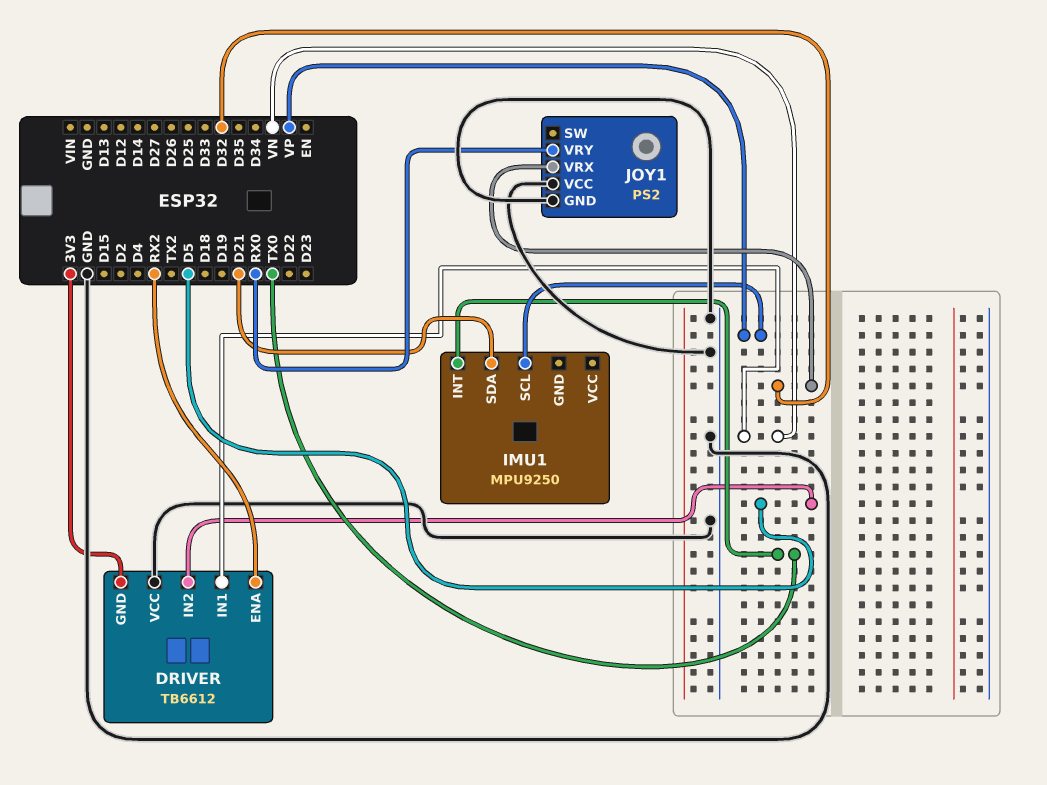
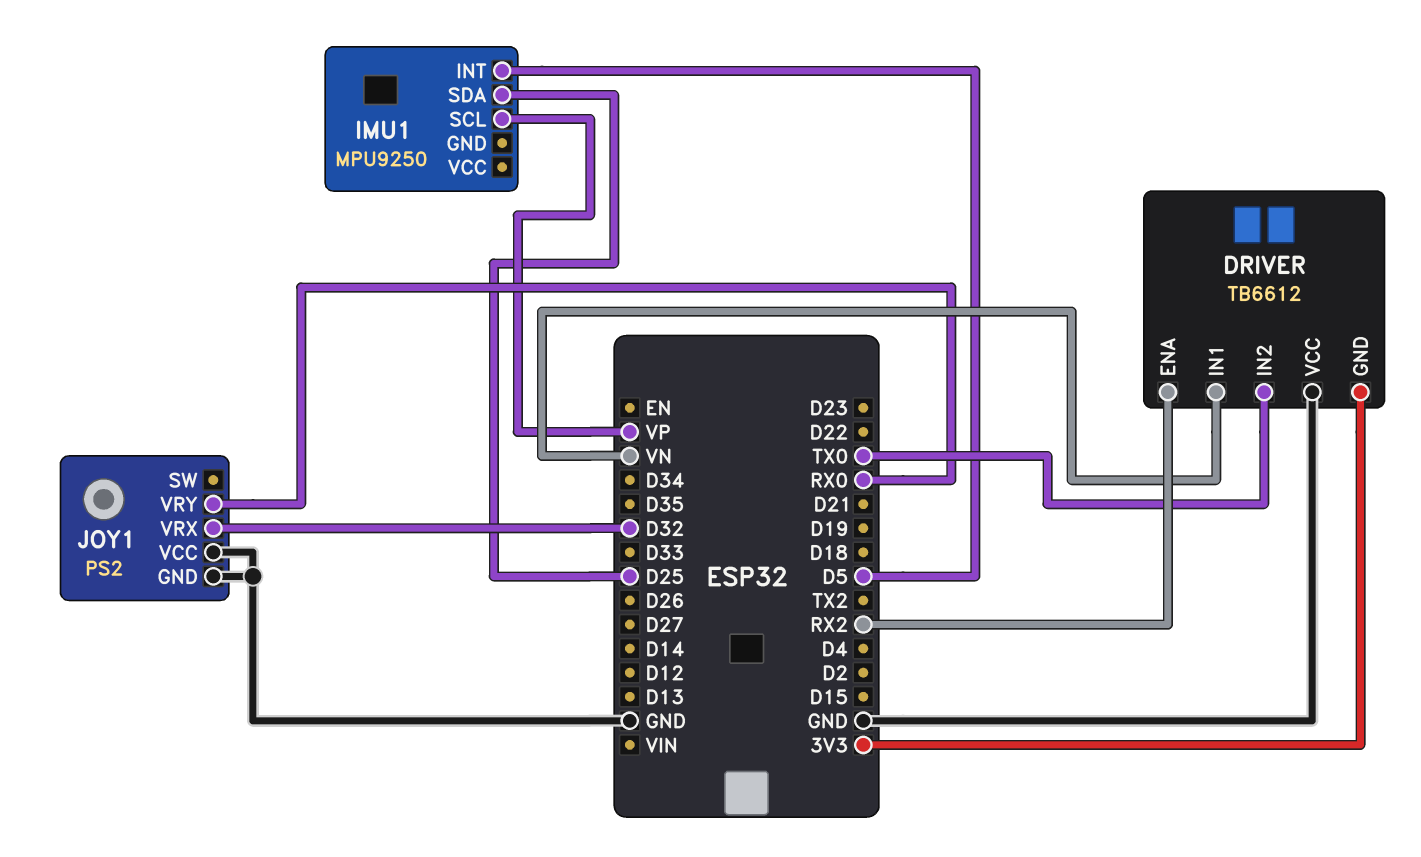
DRIVER pin IN2: D5 -> TX0
IMU1 pin INT: TX0 -> D5
IMU1 pin SDA: D21 -> D25

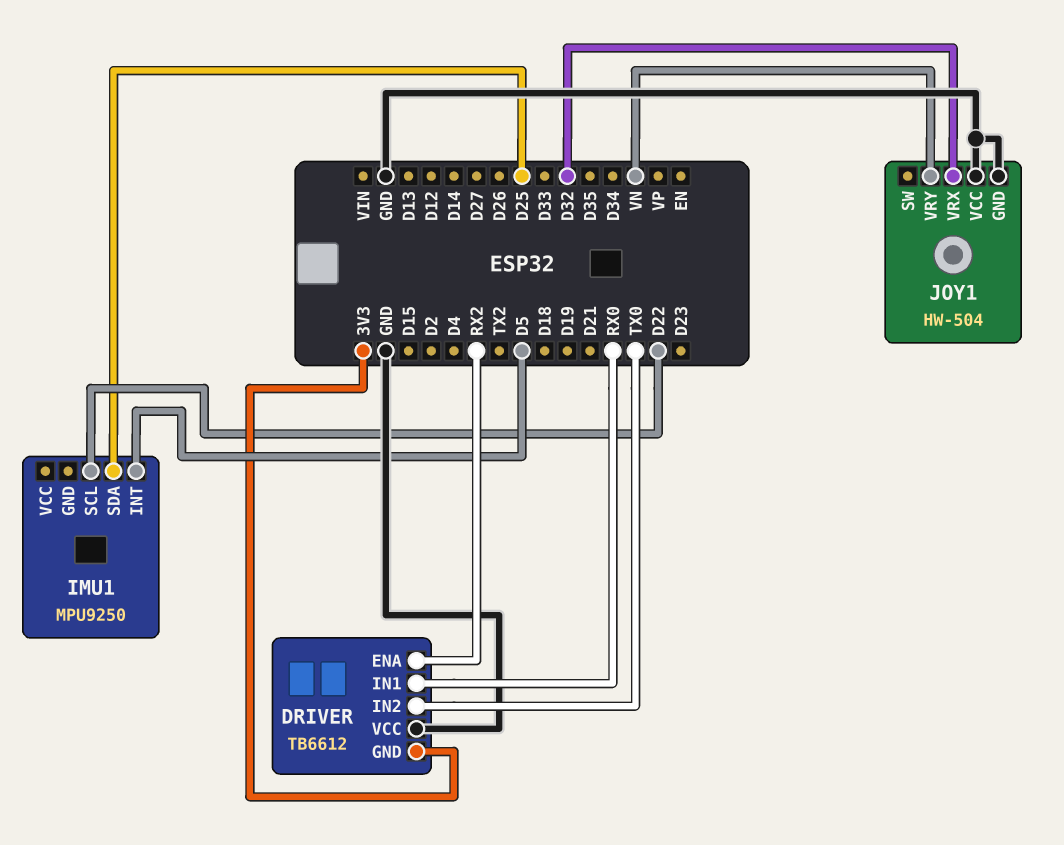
DRIVER pin IN1: VN -> RX0
IMU1 pin SCL: VP -> D22
JOY1: PS2 -> HW-504
JOY1 pin VRY: RX0 -> VN

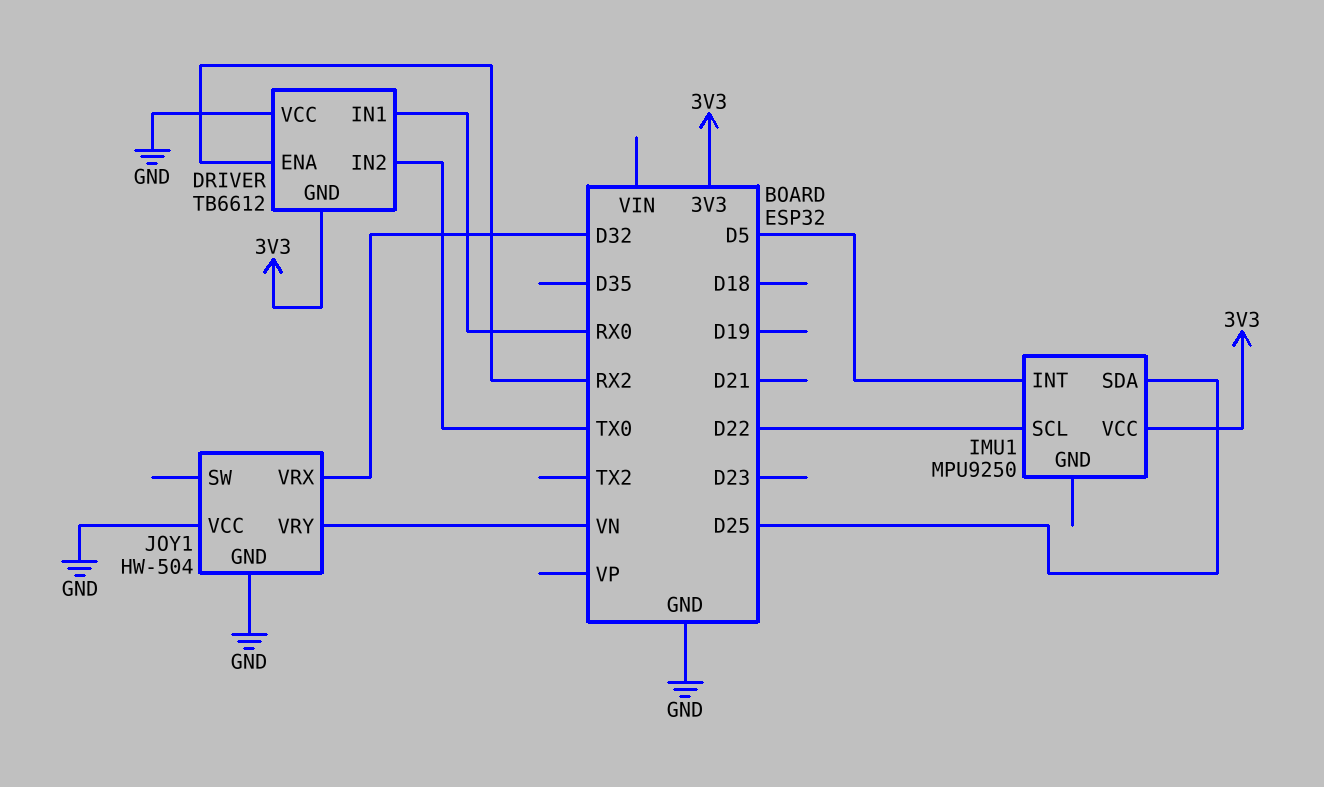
IMU1 pin VCC: none -> 3V3

